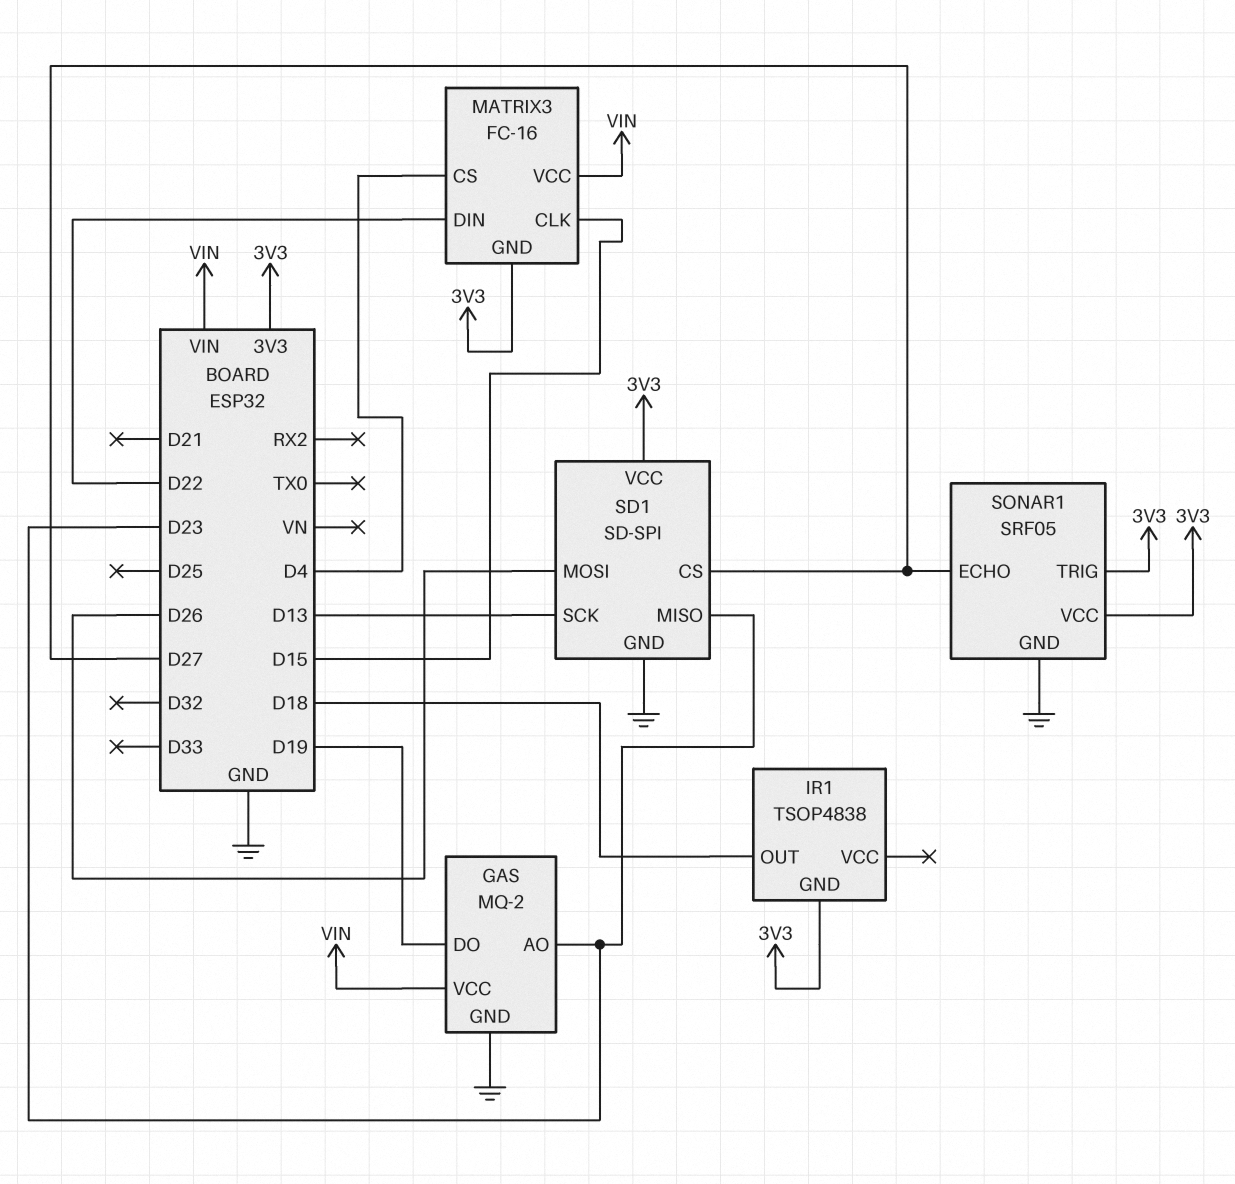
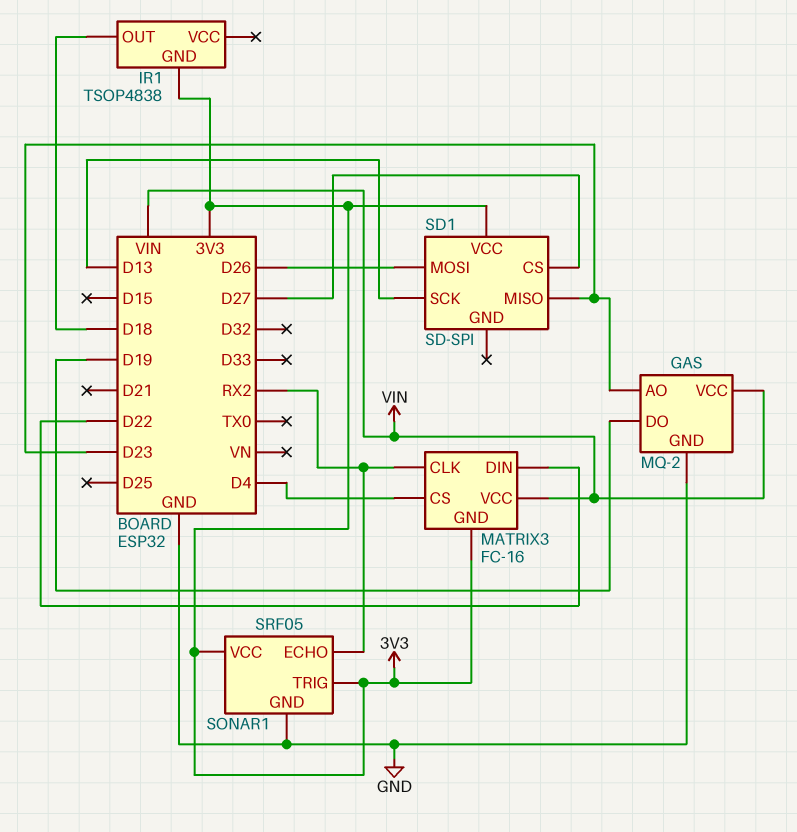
MATRIX3 pin CLK: D15 -> RX2
SD1 pin GND: GND -> none
SONAR1 pin ECHO: D27 -> RX2

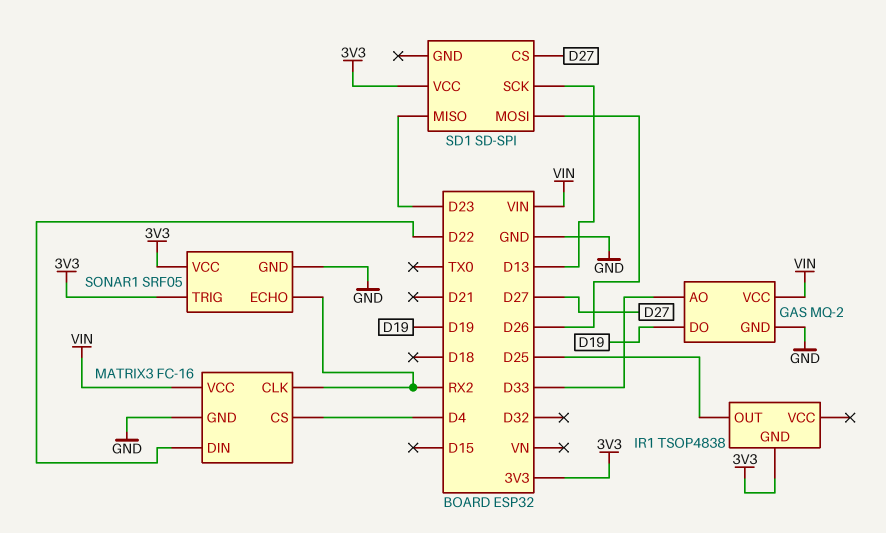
GAS pin AO: D23 -> D33
IR1 pin OUT: D18 -> D25
MATRIX3 pin GND: 3V3 -> GND

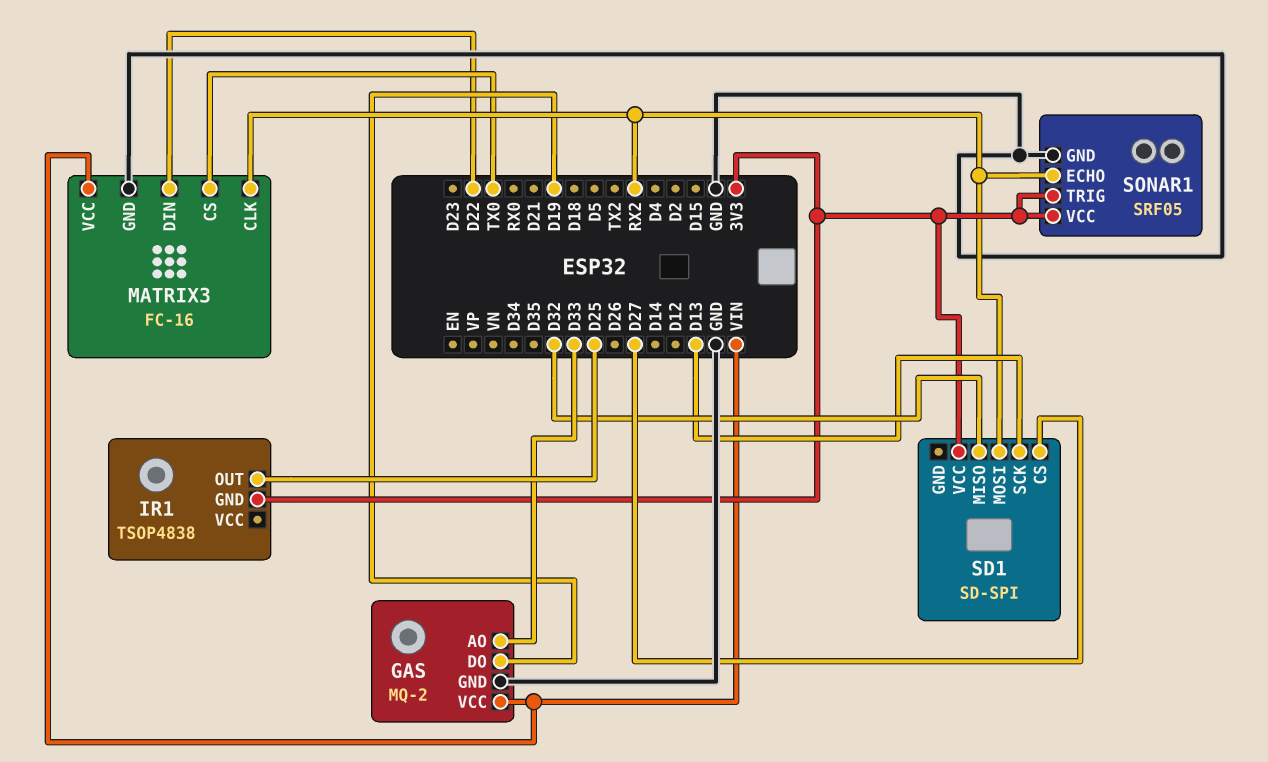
MATRIX3 pin CS: D4 -> TX0
SD1 pin MISO: D23 -> D32
SD1 pin MOSI: D26 -> RX2

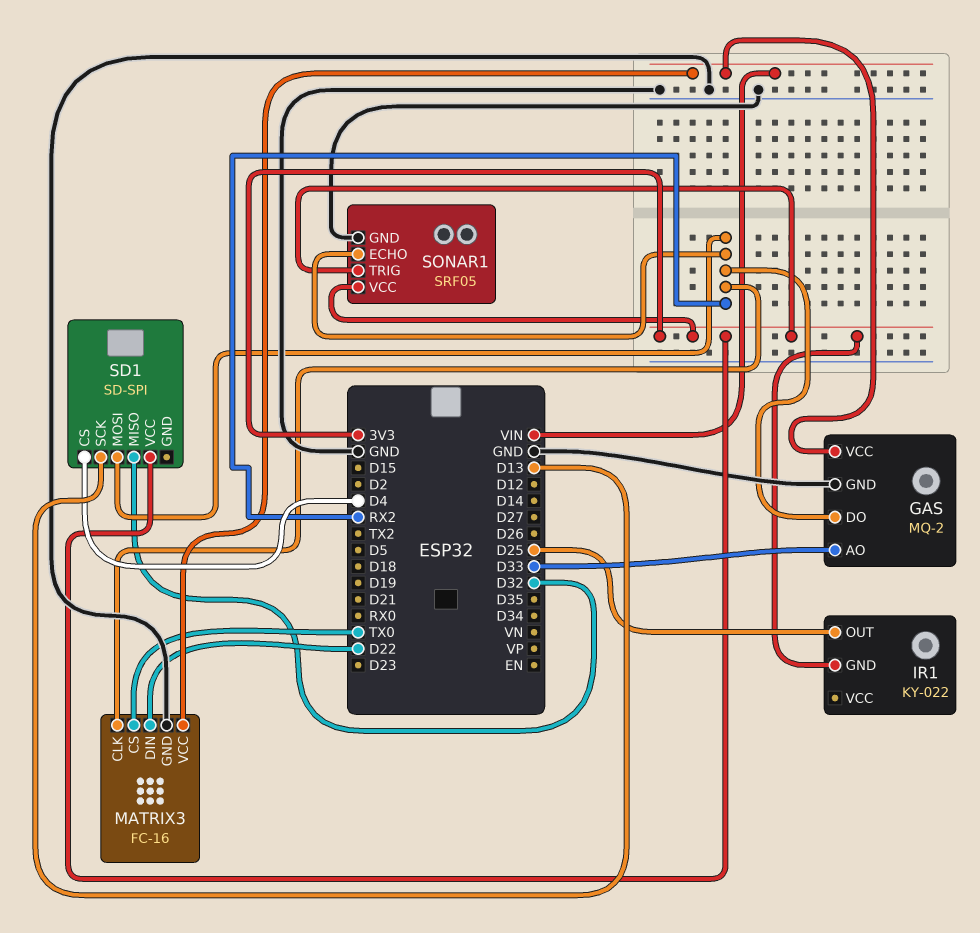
GAS pin DO: D19 -> RX2
IR1: TSOP4838 -> KY-022
SD1 pin CS: D27 -> D4

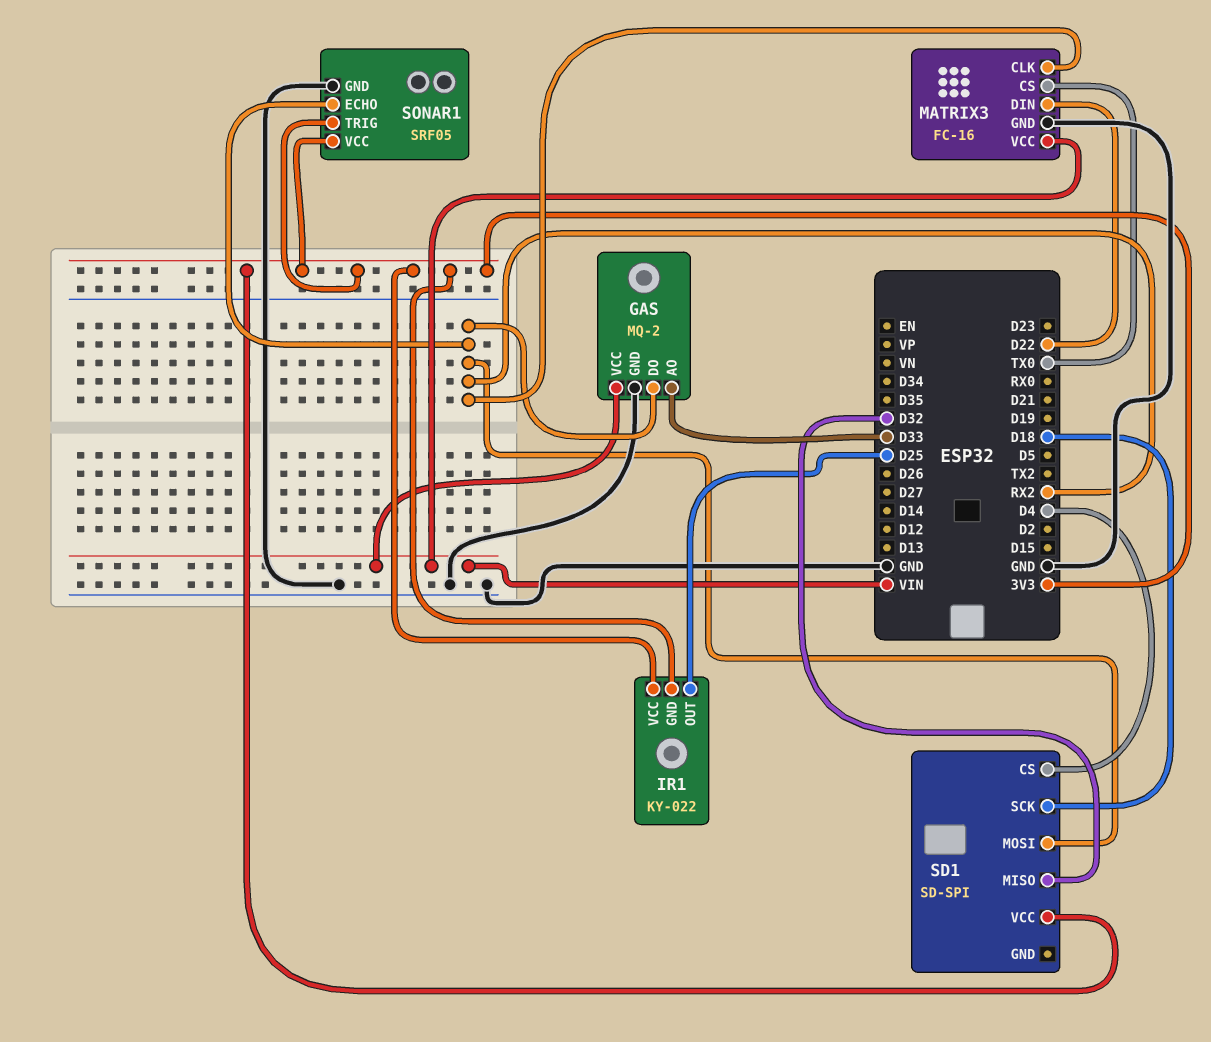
IR1 pin VCC: none -> 3V3
SD1 pin SCK: D13 -> D18

